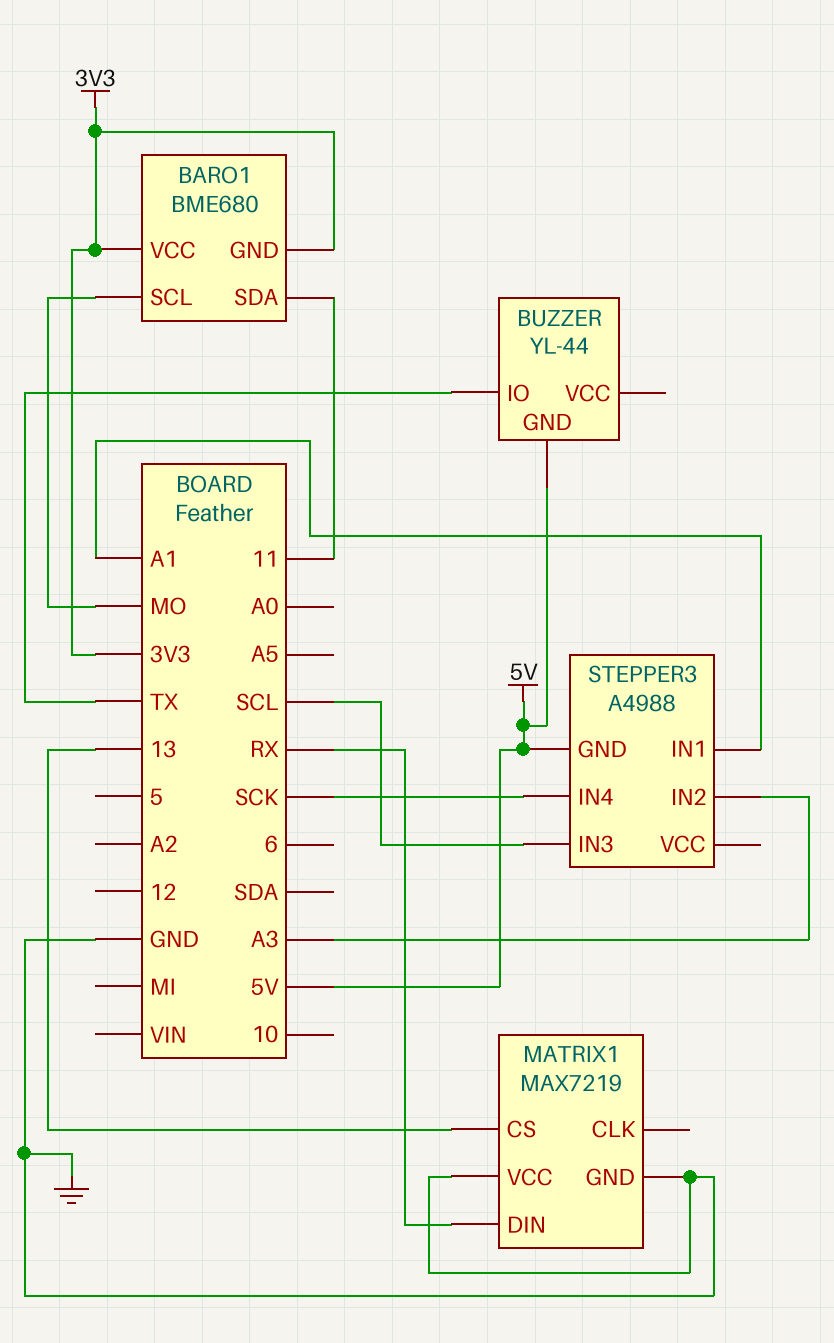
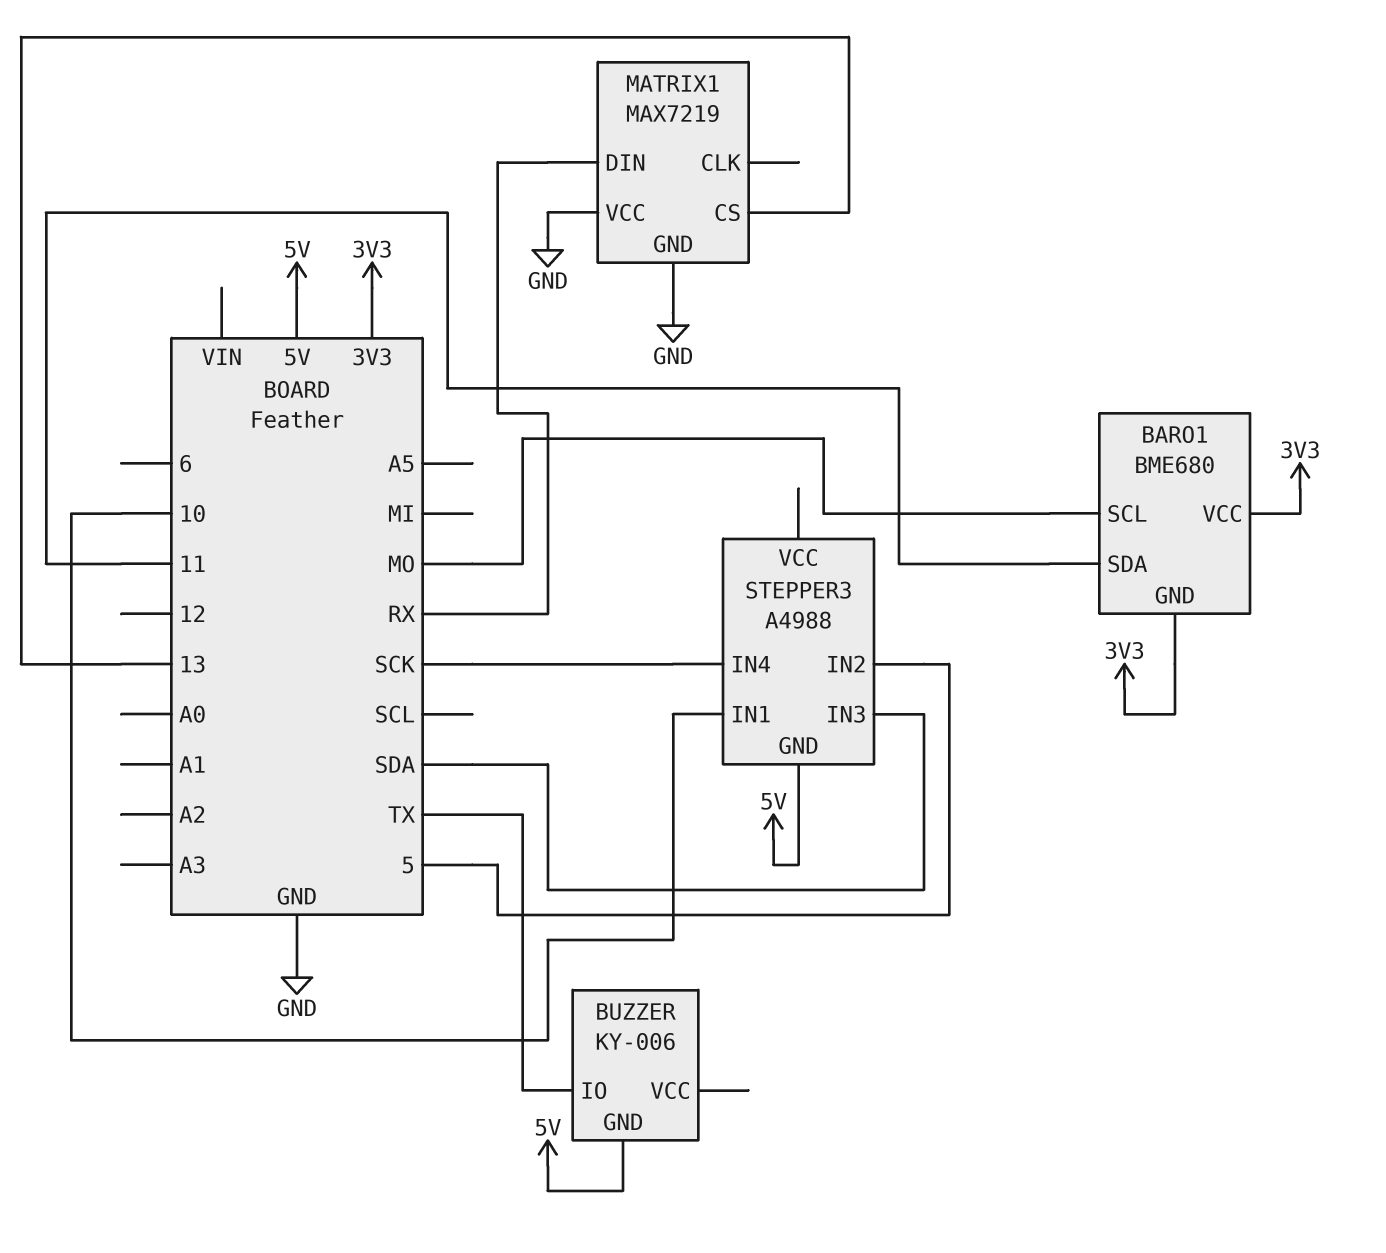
BUZZER: YL-44 -> KY-006
STEPPER3 pin IN1: A1 -> 10
STEPPER3 pin IN2: A3 -> 5
STEPPER3 pin IN3: SCL -> SDA

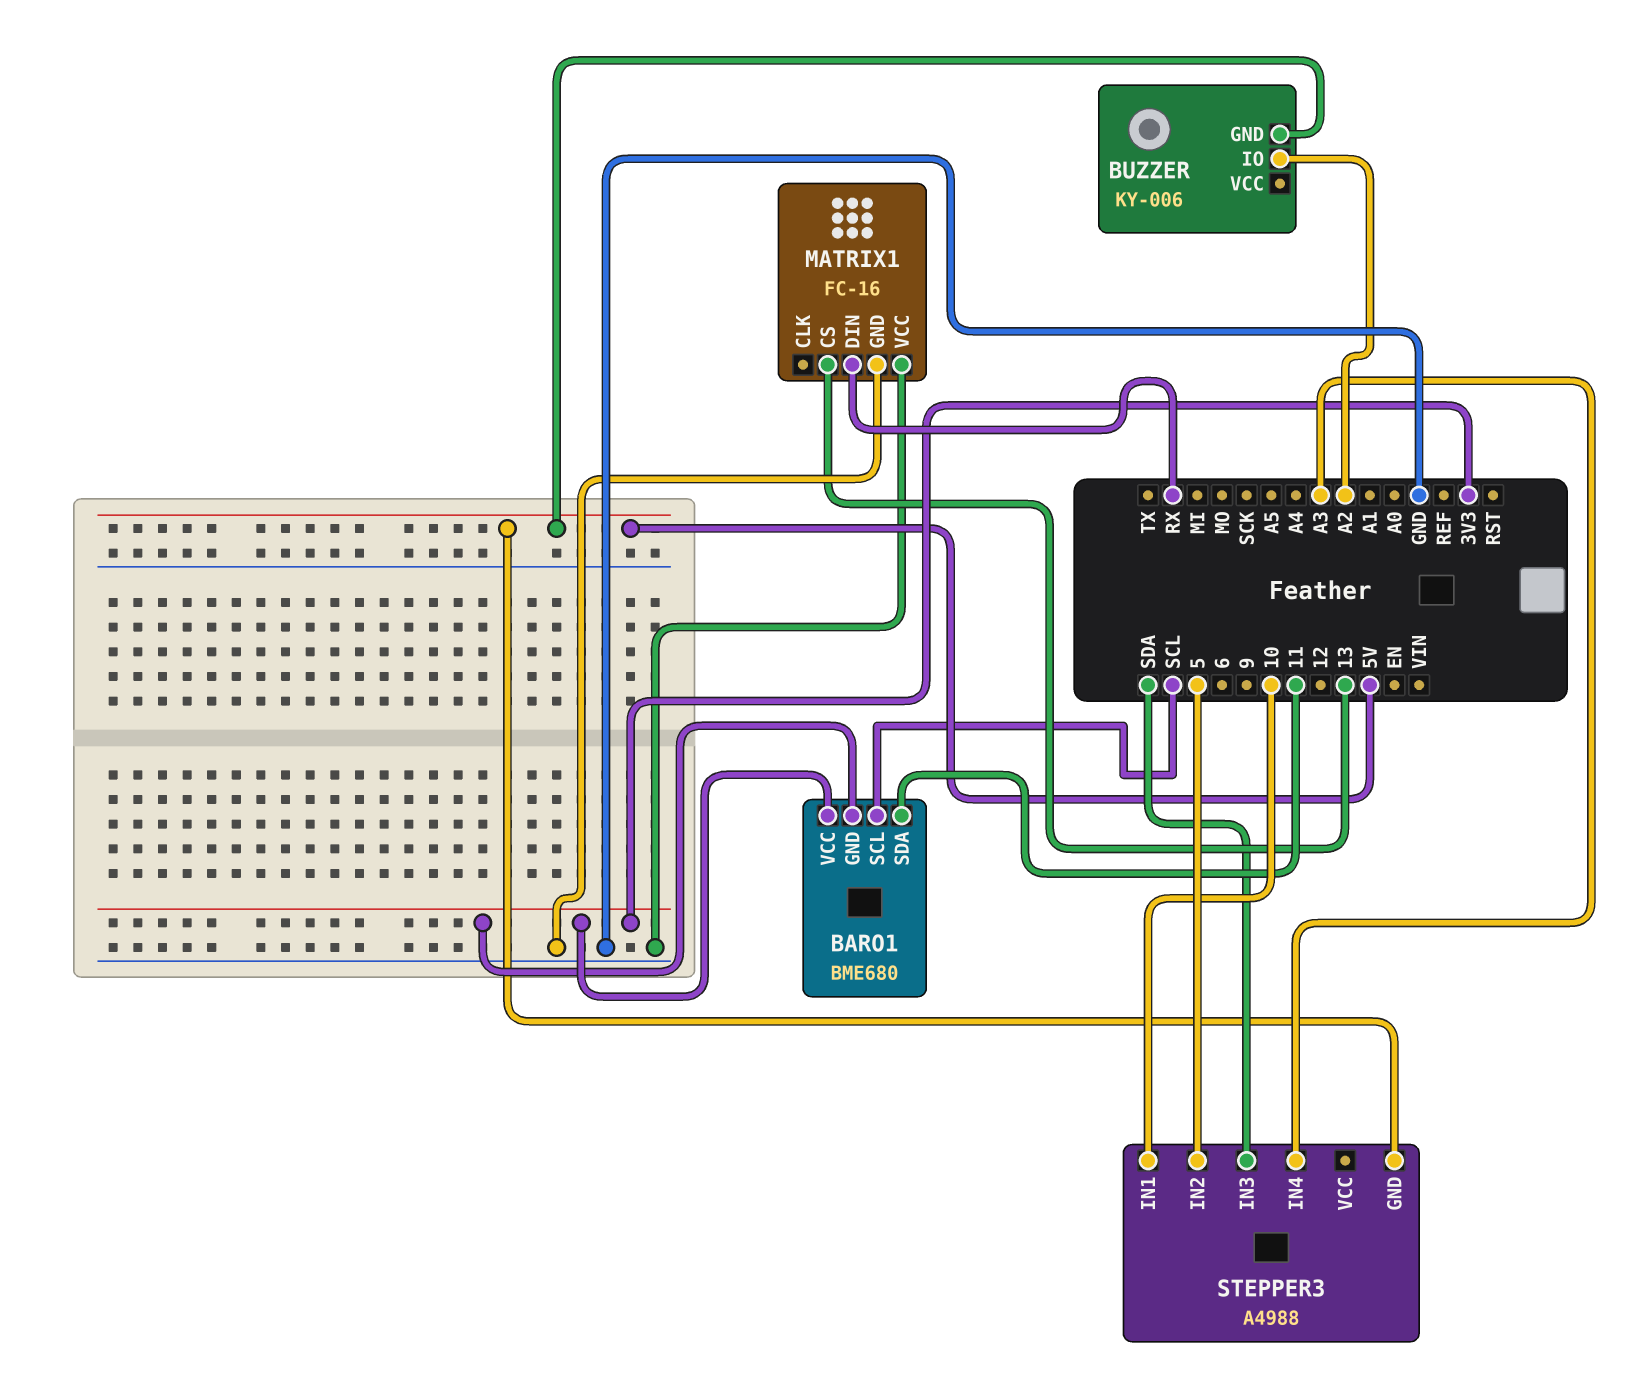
BARO1 pin SCL: MO -> SCL
BUZZER pin IO: TX -> A2
MATRIX1: MAX7219 -> FC-16
STEPPER3 pin IN4: SCK -> A3

